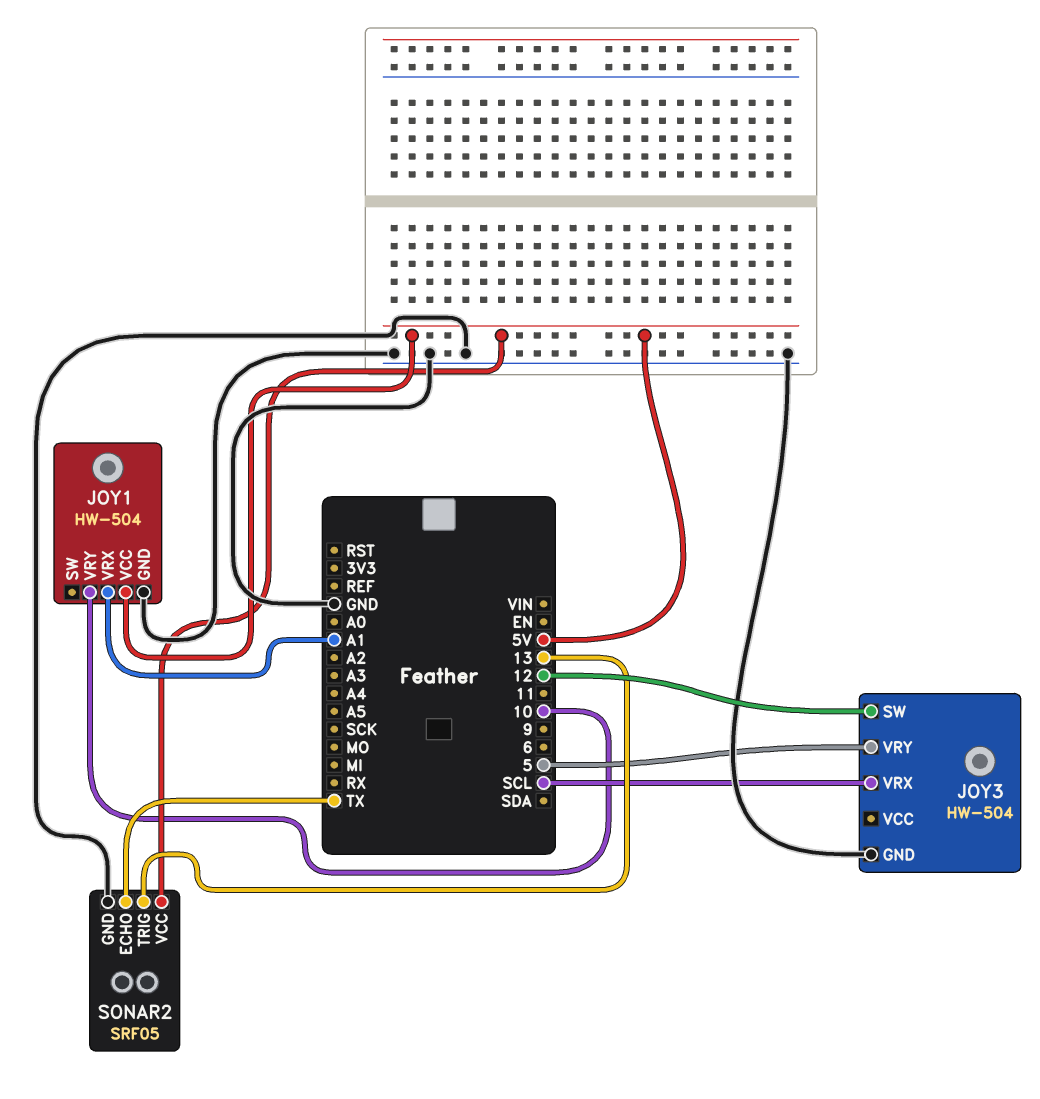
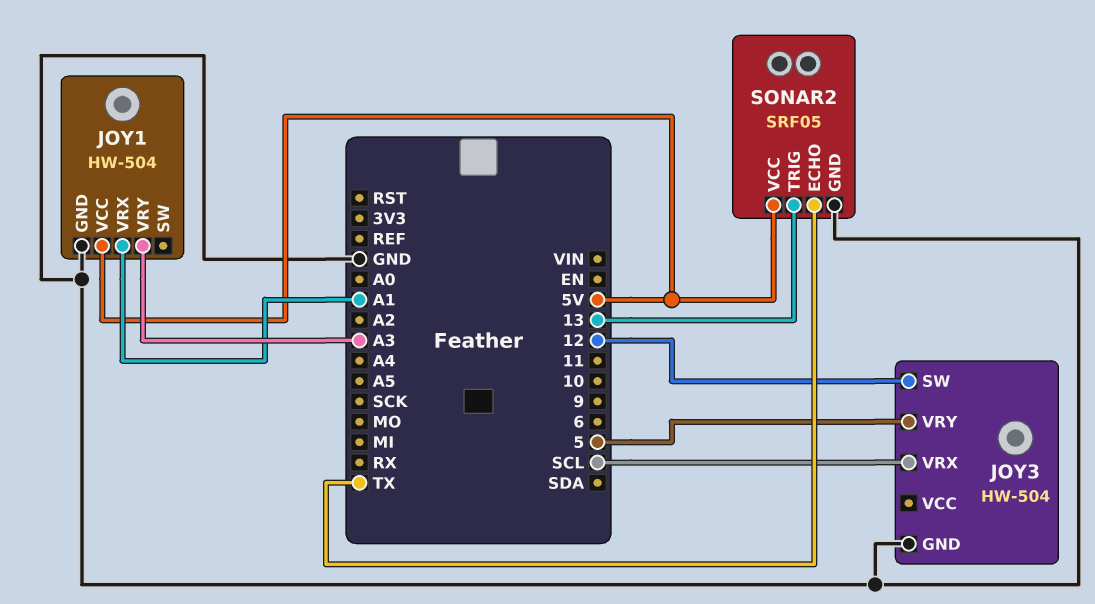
JOY1 pin VRY: 10 -> A3

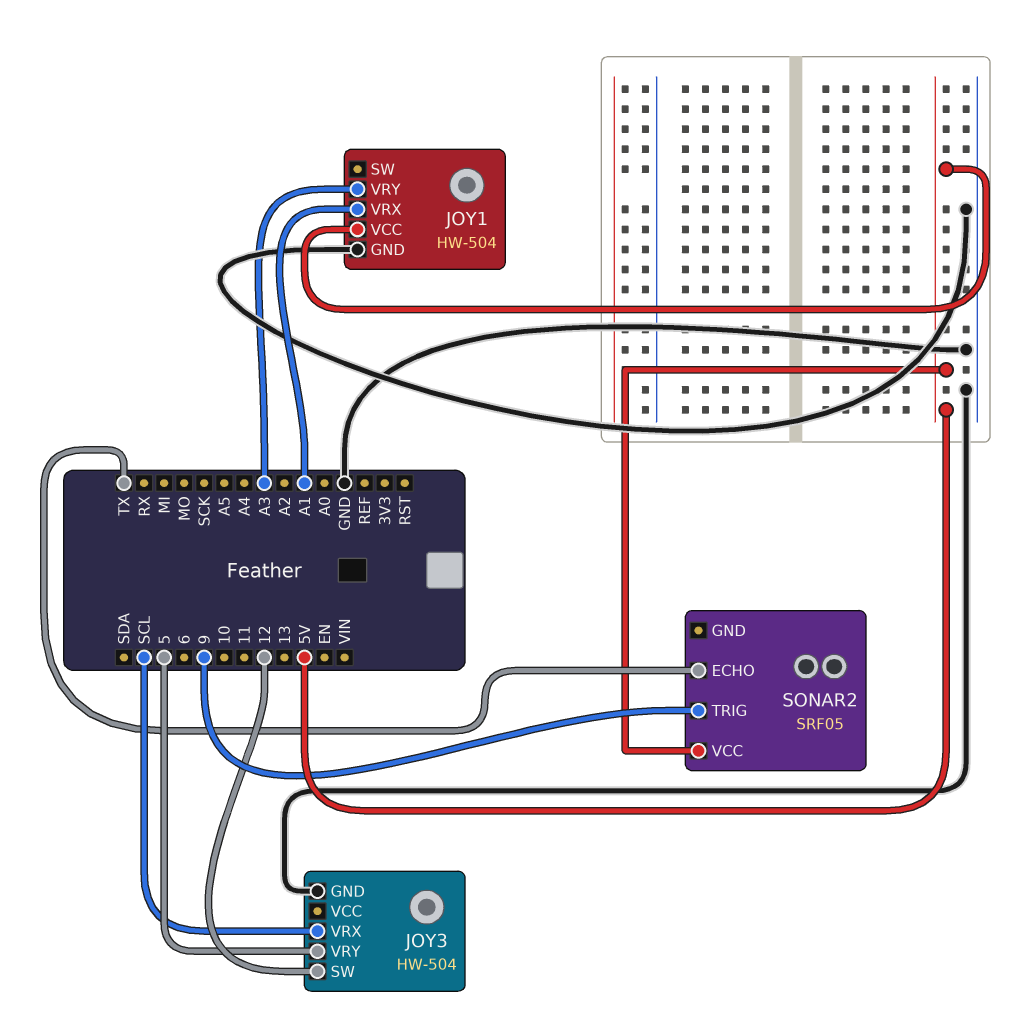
SONAR2 pin GND: GND -> none
SONAR2 pin TRIG: 13 -> 9

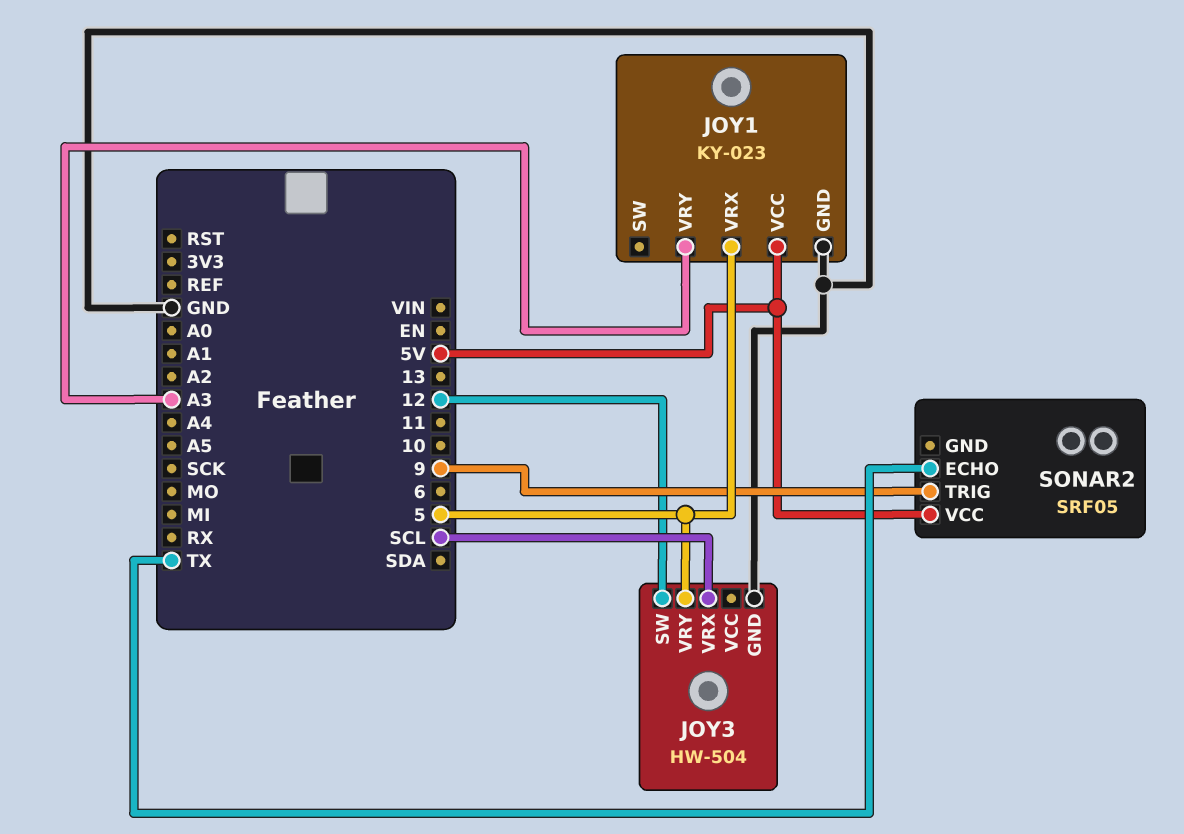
JOY1: HW-504 -> KY-023
JOY1 pin VRX: A1 -> 5

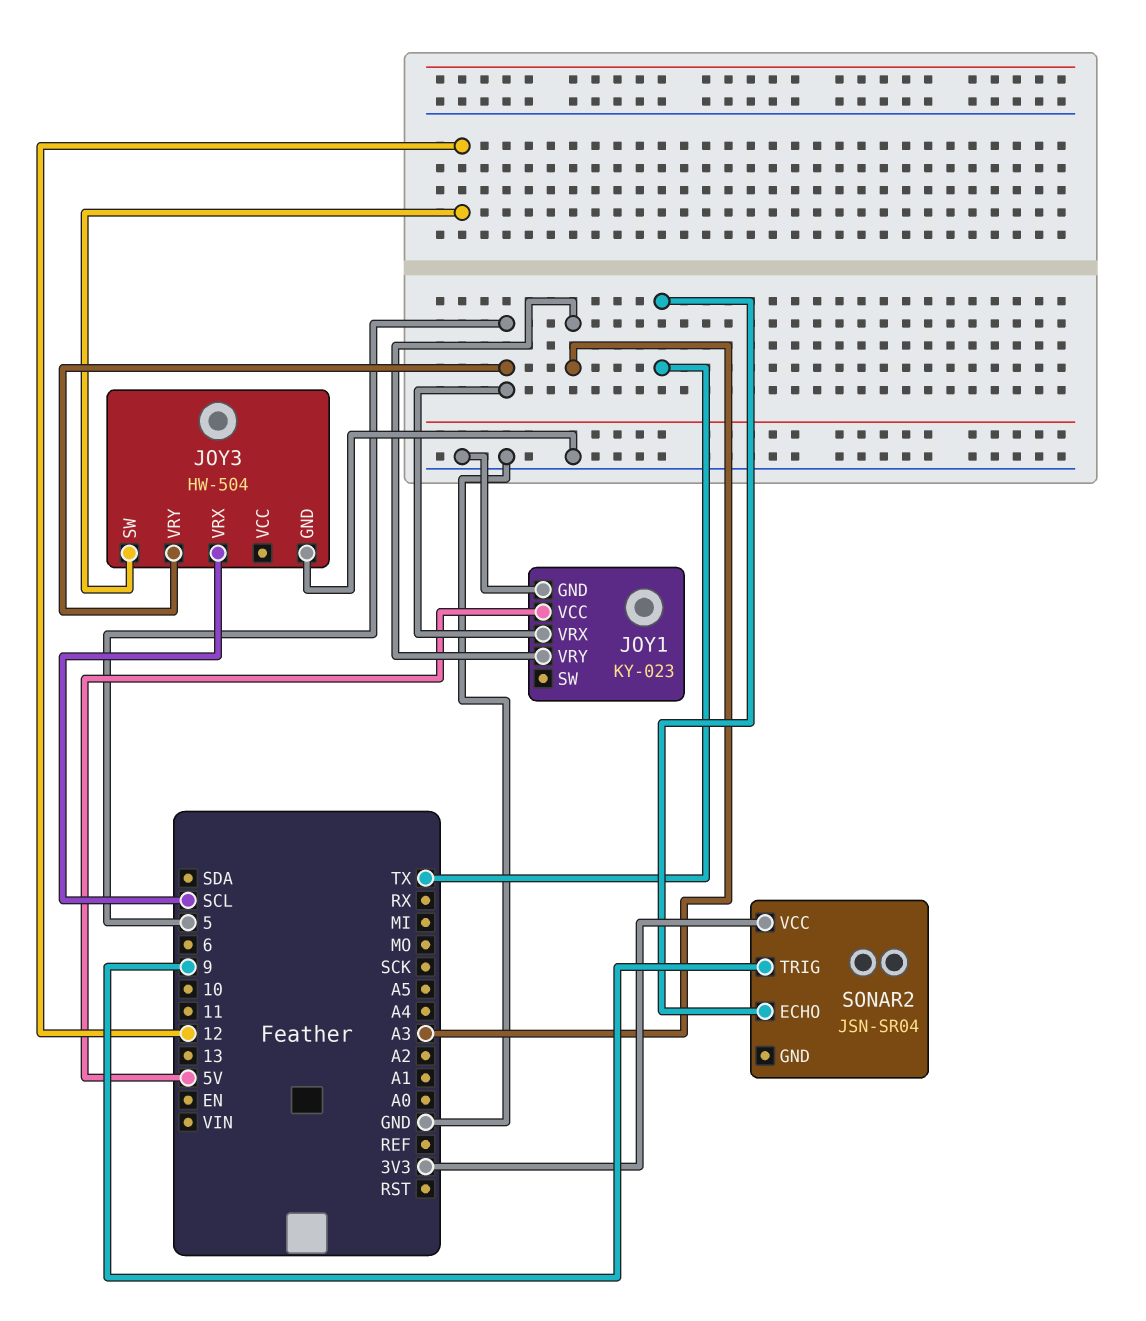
SONAR2: SRF05 -> JSN-SR04
SONAR2 pin VCC: 5V -> 3V3

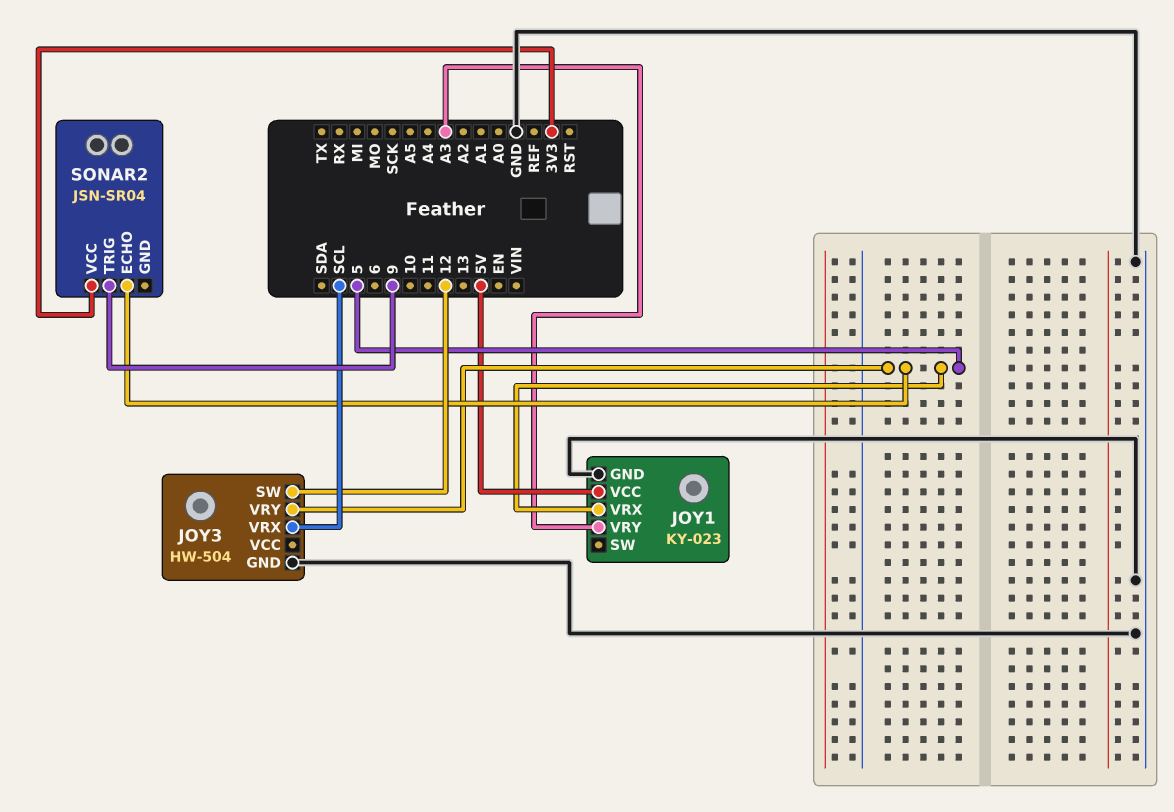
SONAR2 pin ECHO: TX -> 5

